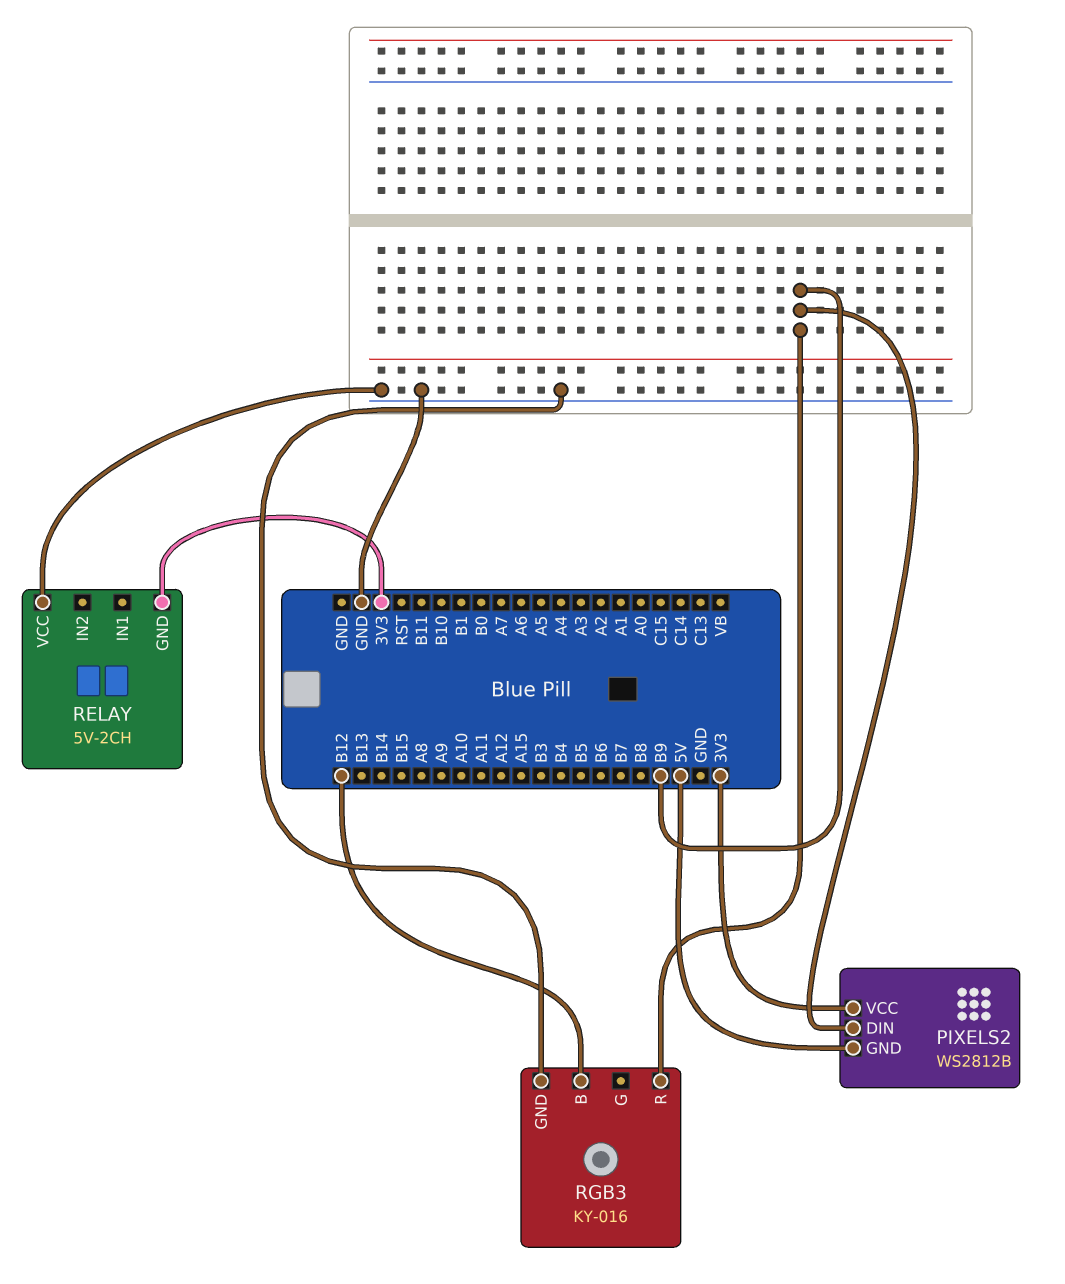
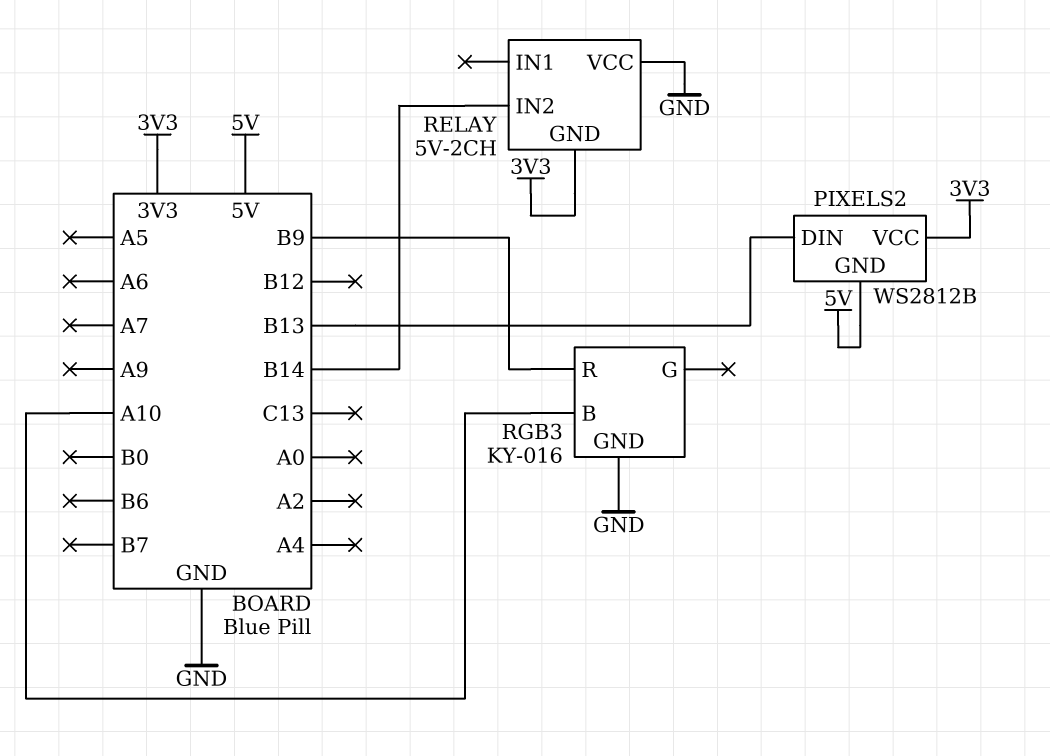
PIXELS2 pin DIN: B9 -> B13
RELAY pin IN2: none -> B14
RGB3 pin B: B12 -> A10

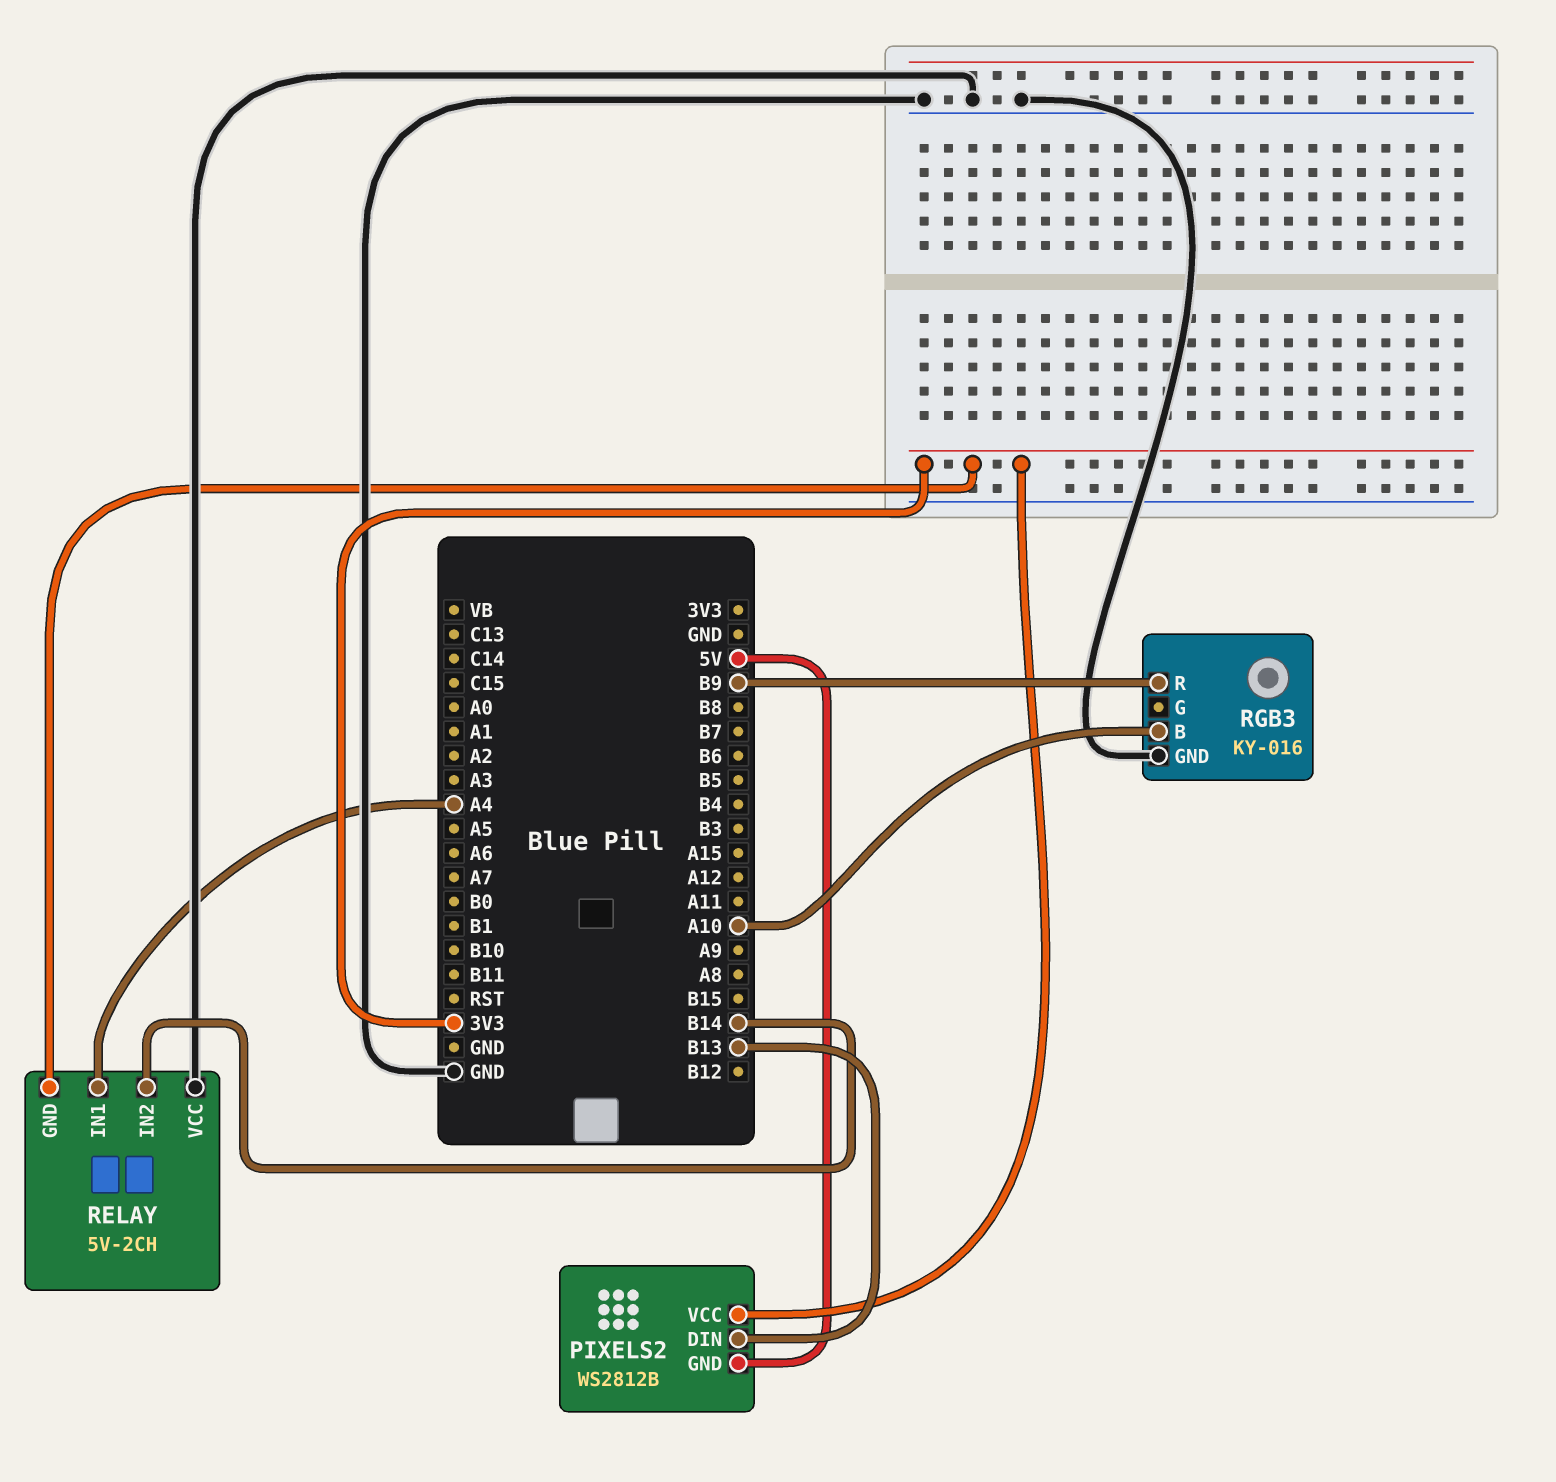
RELAY pin IN1: none -> A4

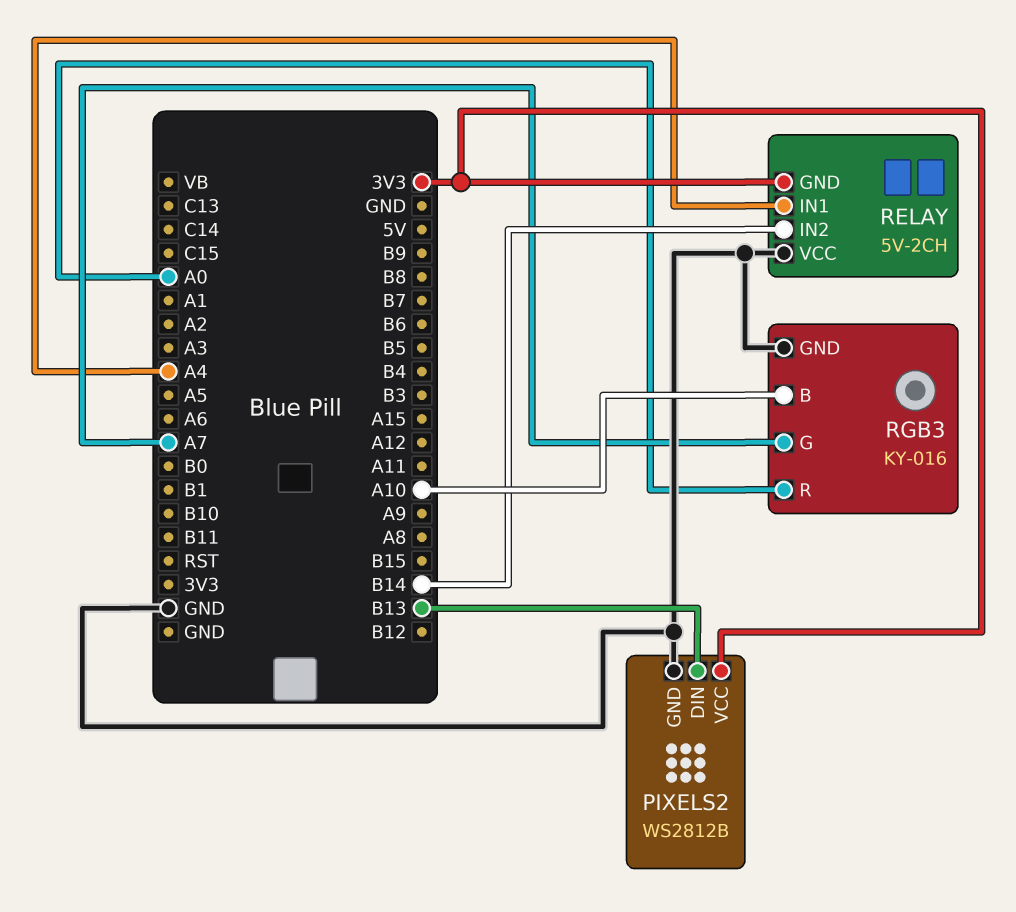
PIXELS2 pin GND: 5V -> GND
RGB3 pin G: none -> A7
RGB3 pin R: B9 -> A0

